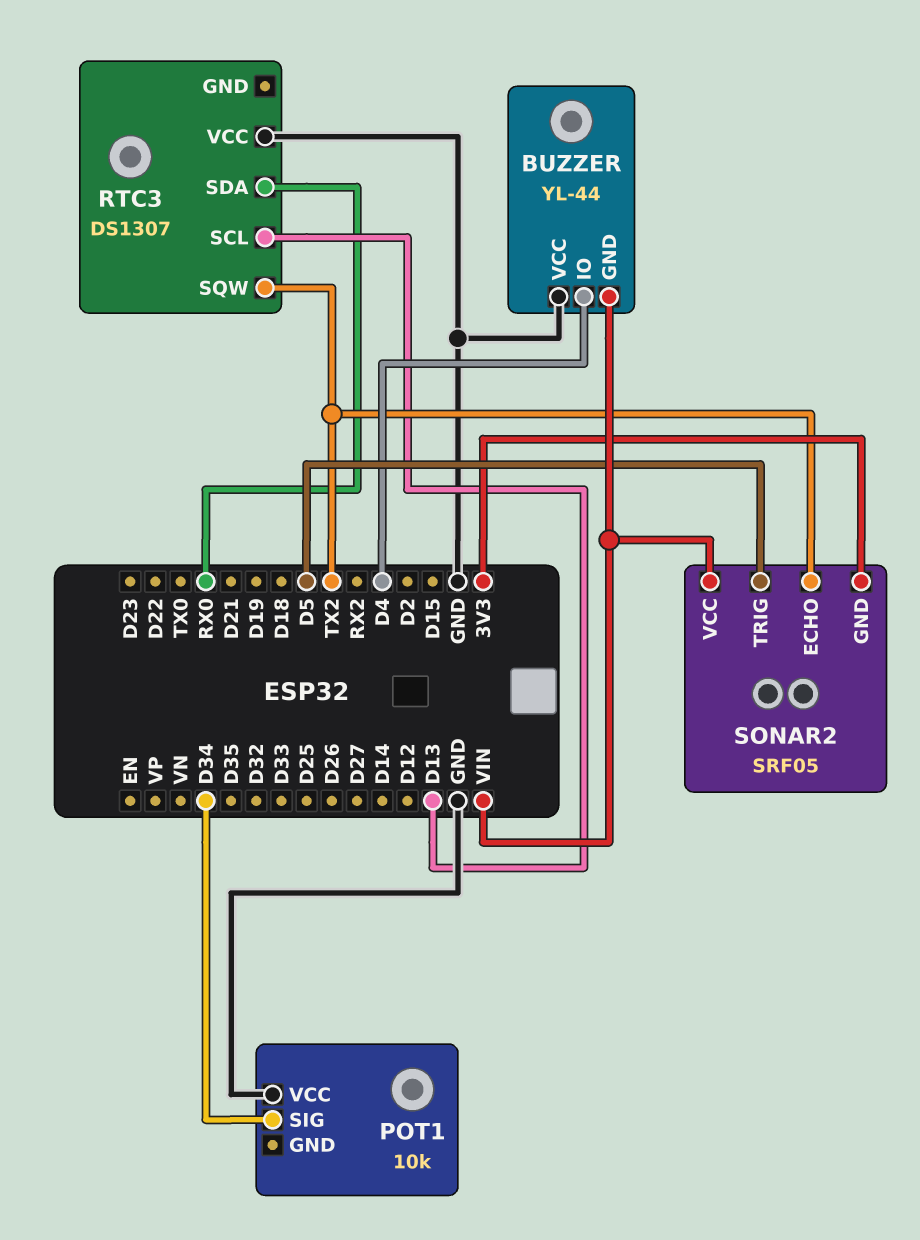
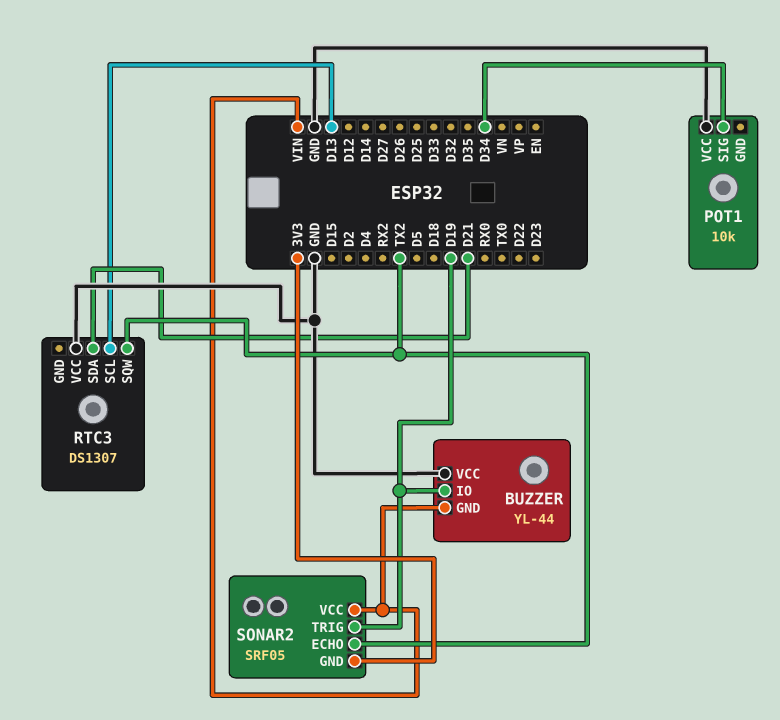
BUZZER pin IO: D4 -> D19
RTC3 pin SDA: RX0 -> D21
SONAR2 pin TRIG: D5 -> D19

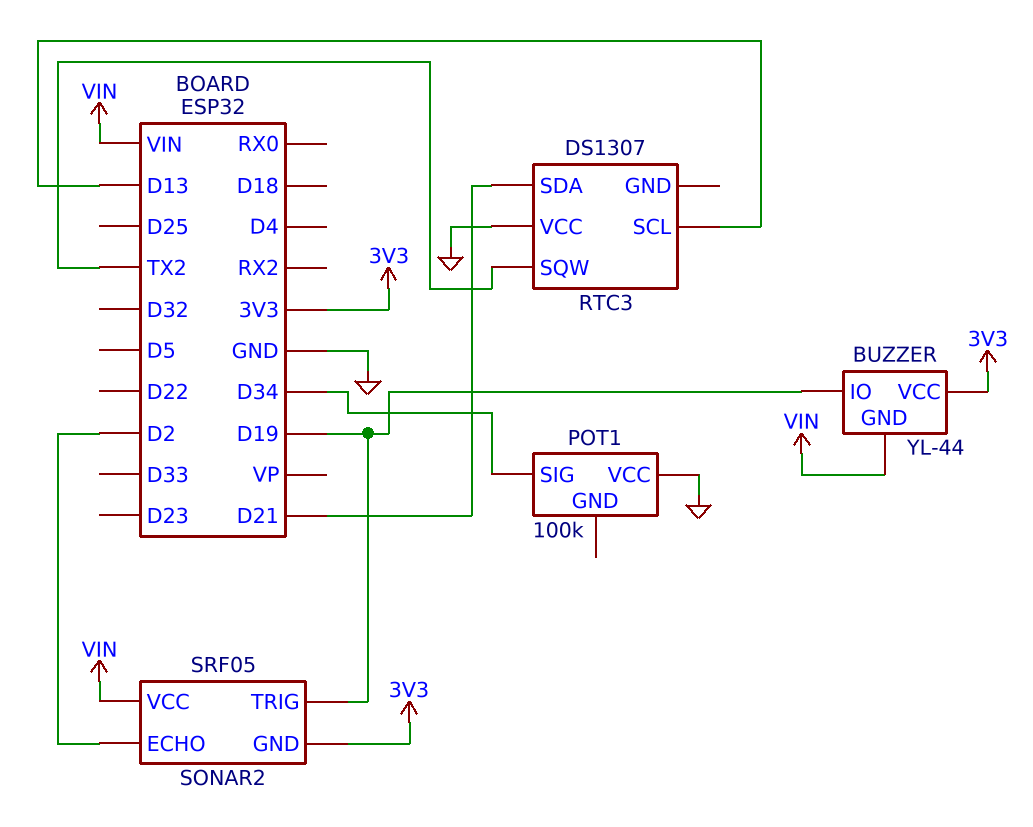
BUZZER pin VCC: GND -> 3V3
POT1: 10k -> 100k
SONAR2 pin ECHO: TX2 -> D2

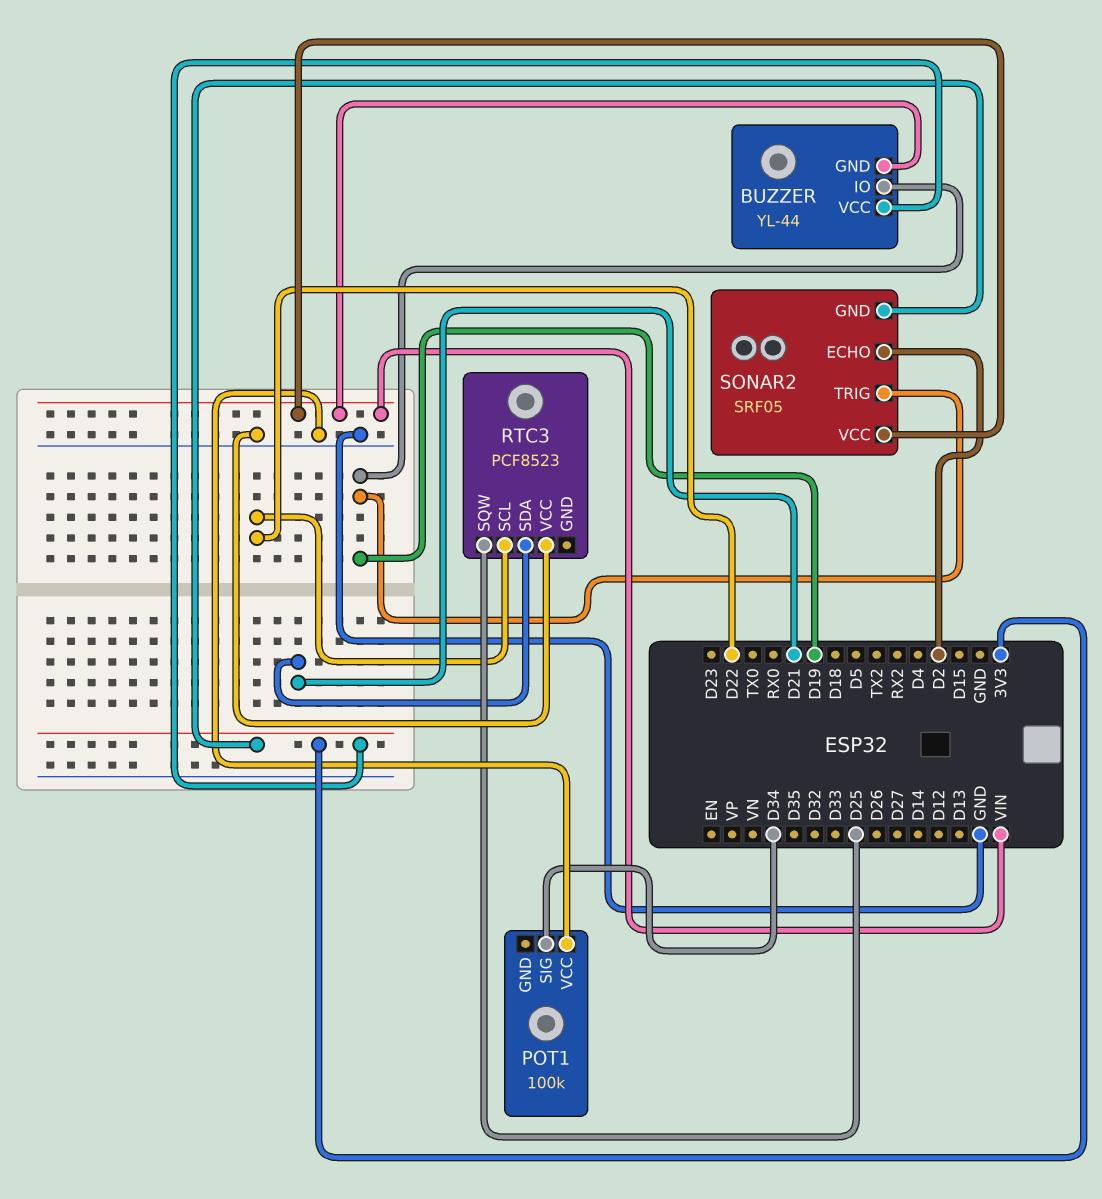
RTC3: DS1307 -> PCF8523
RTC3 pin SCL: D13 -> D22
RTC3 pin SQW: TX2 -> D25

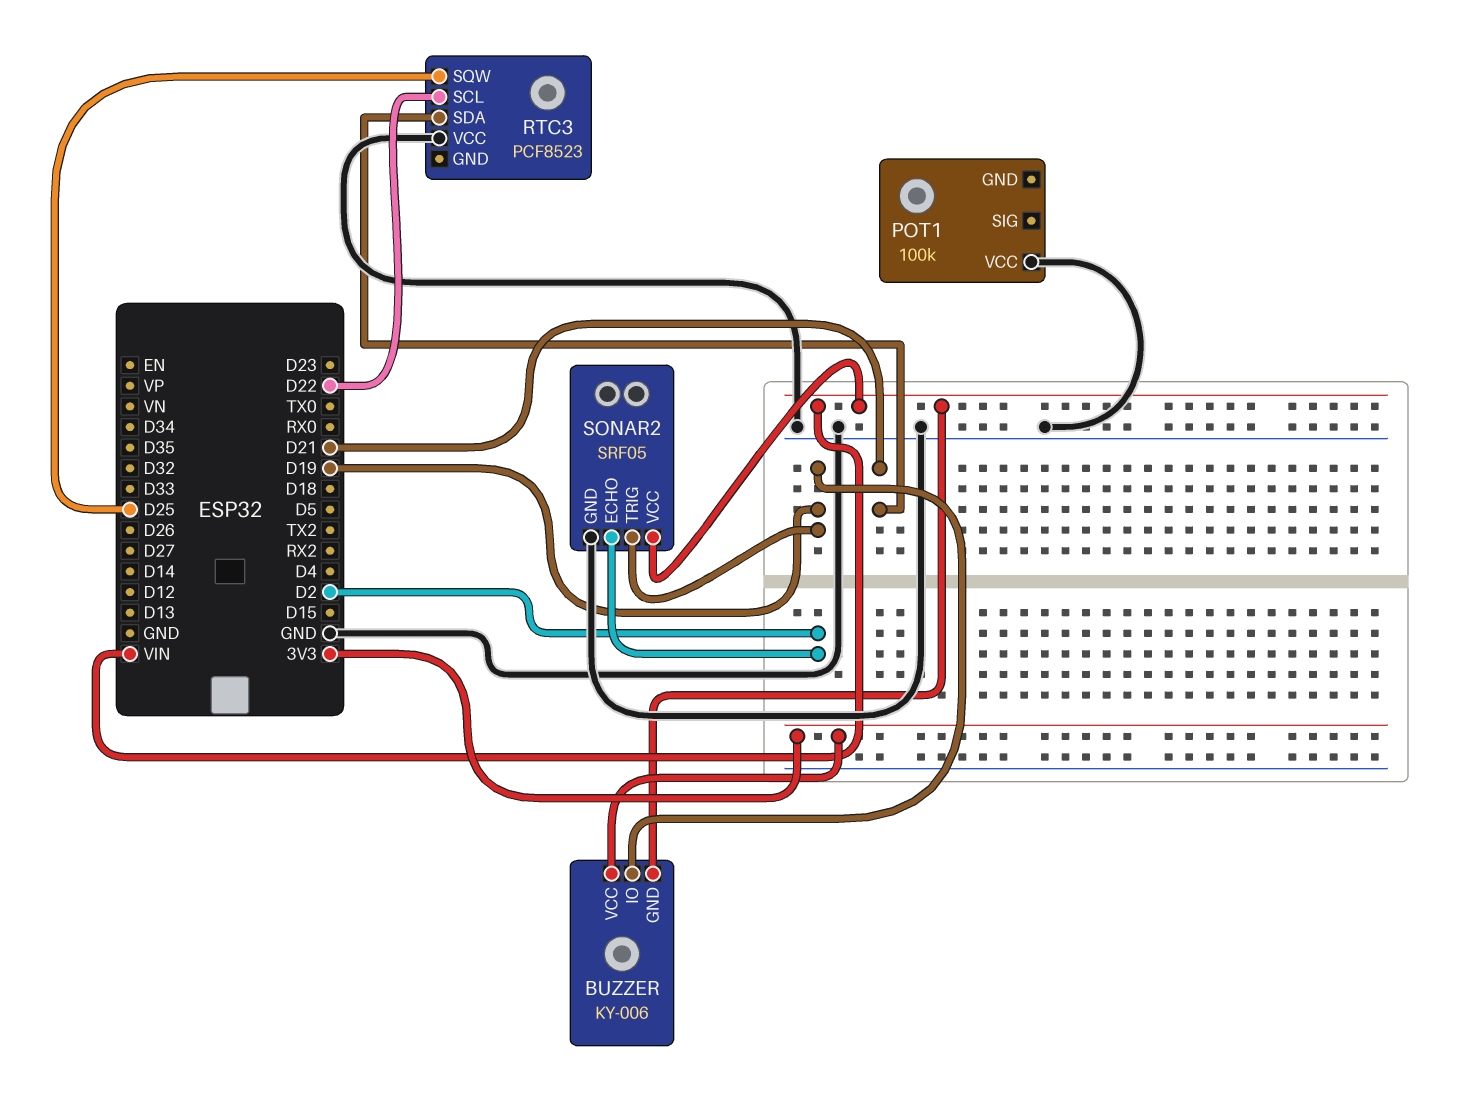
BUZZER: YL-44 -> KY-006
POT1 pin SIG: D34 -> none
SONAR2 pin GND: 3V3 -> GND

